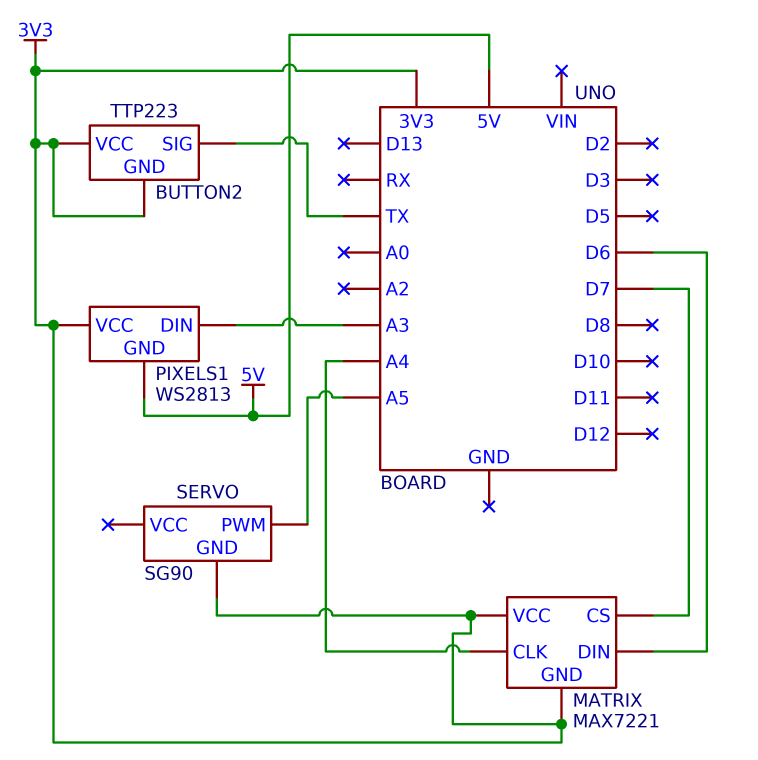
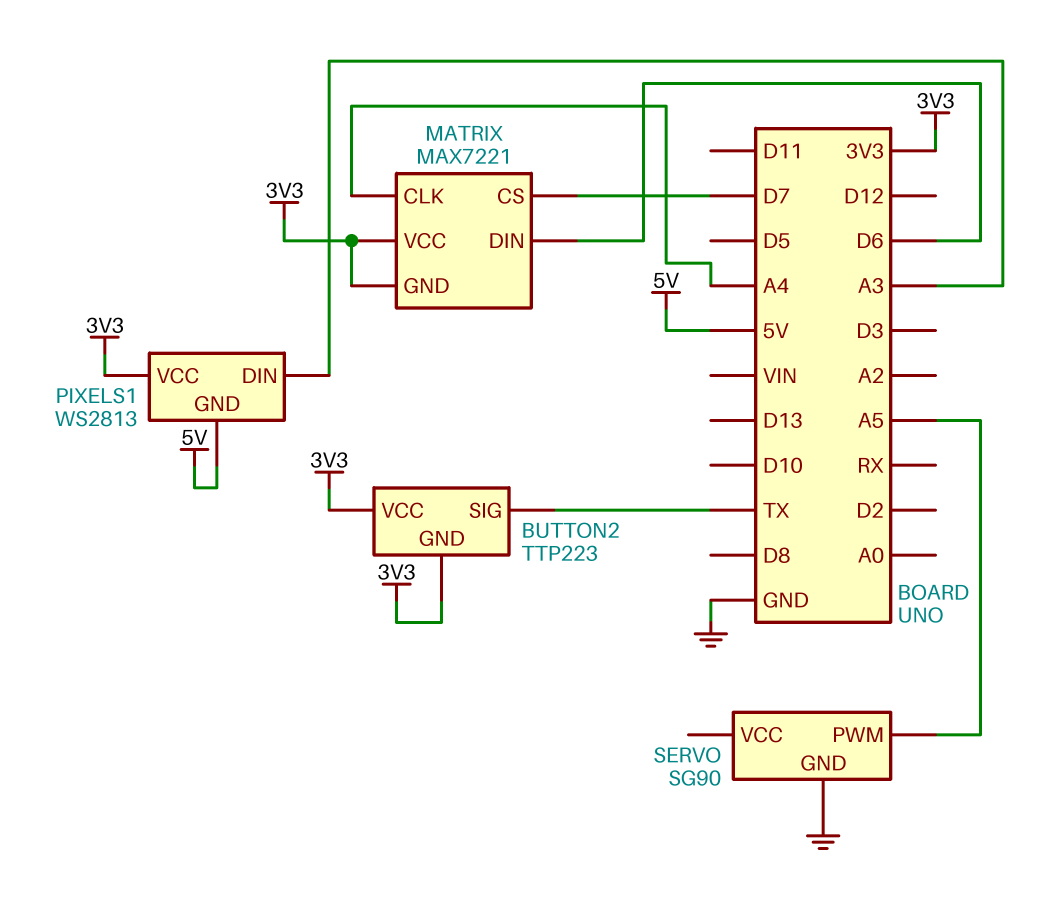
SERVO pin GND: 3V3 -> GND

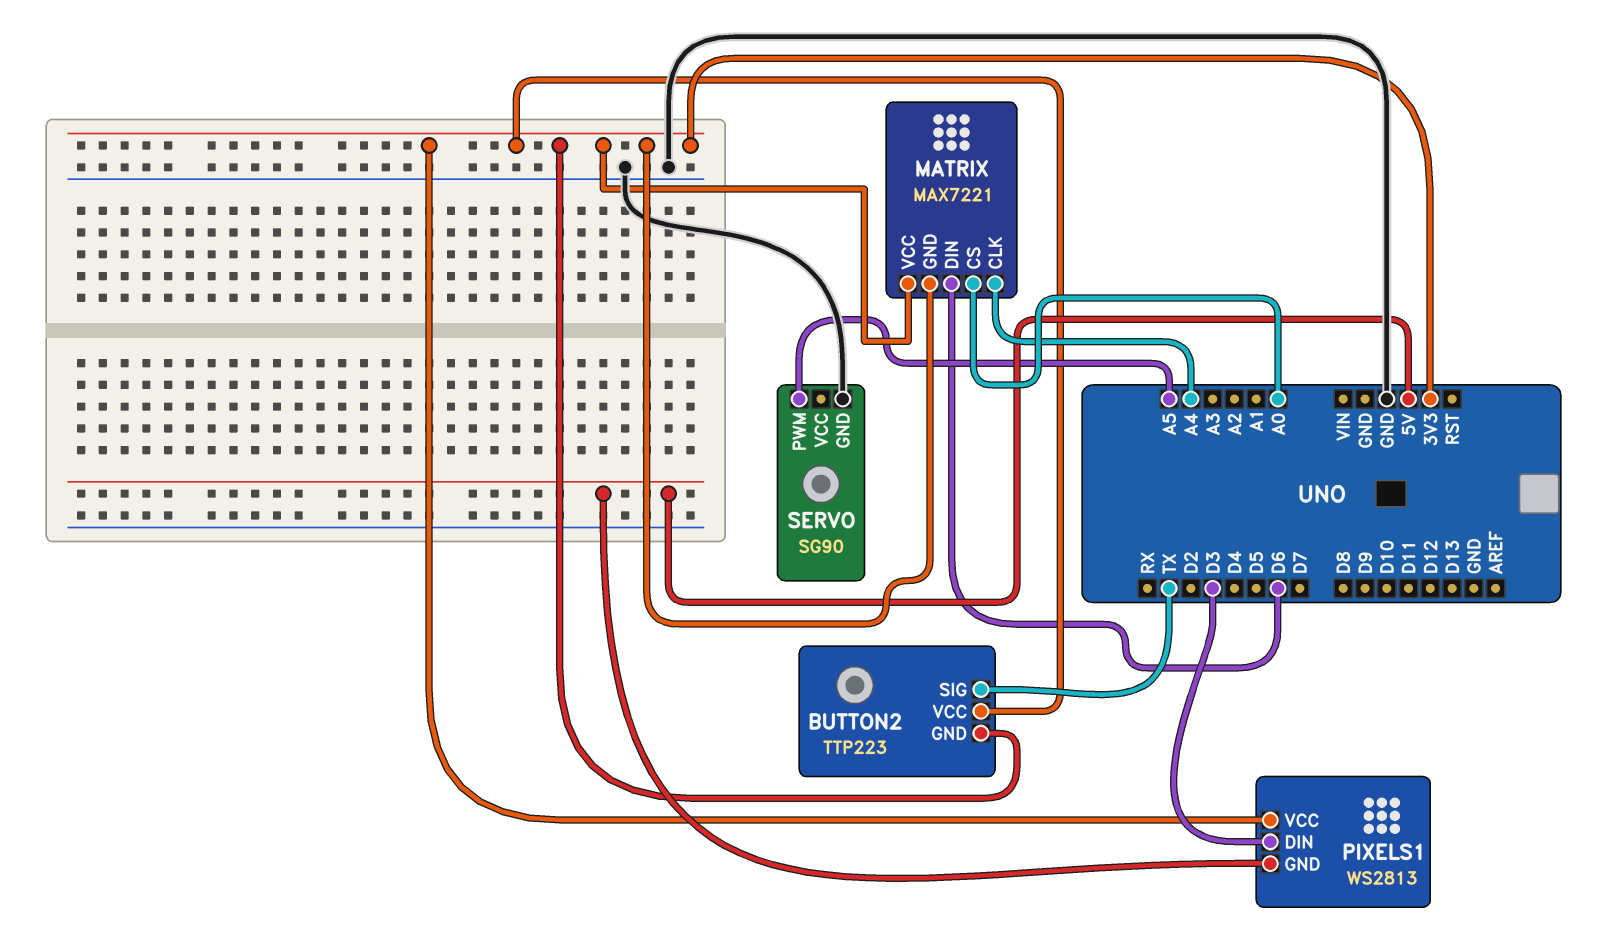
MATRIX pin CS: D7 -> A0
PIXELS1 pin DIN: A3 -> D3

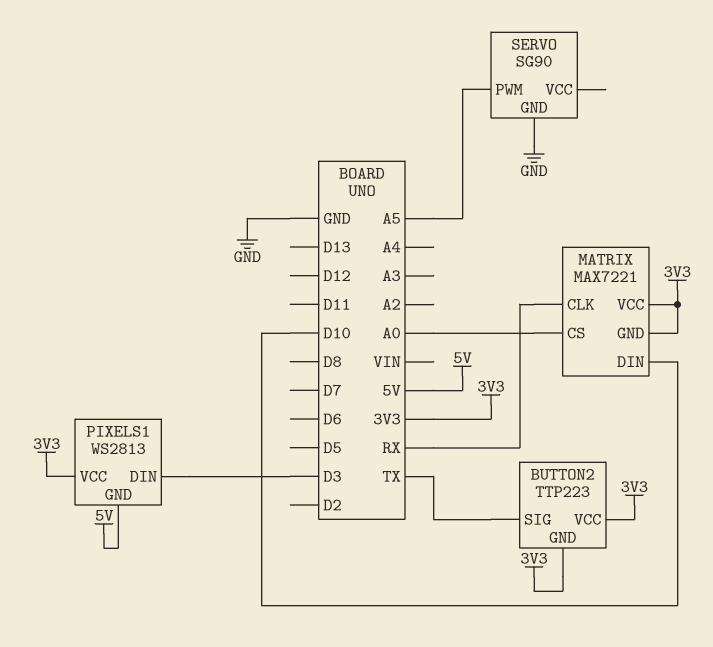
MATRIX pin CLK: A4 -> RX
MATRIX pin DIN: D6 -> D10

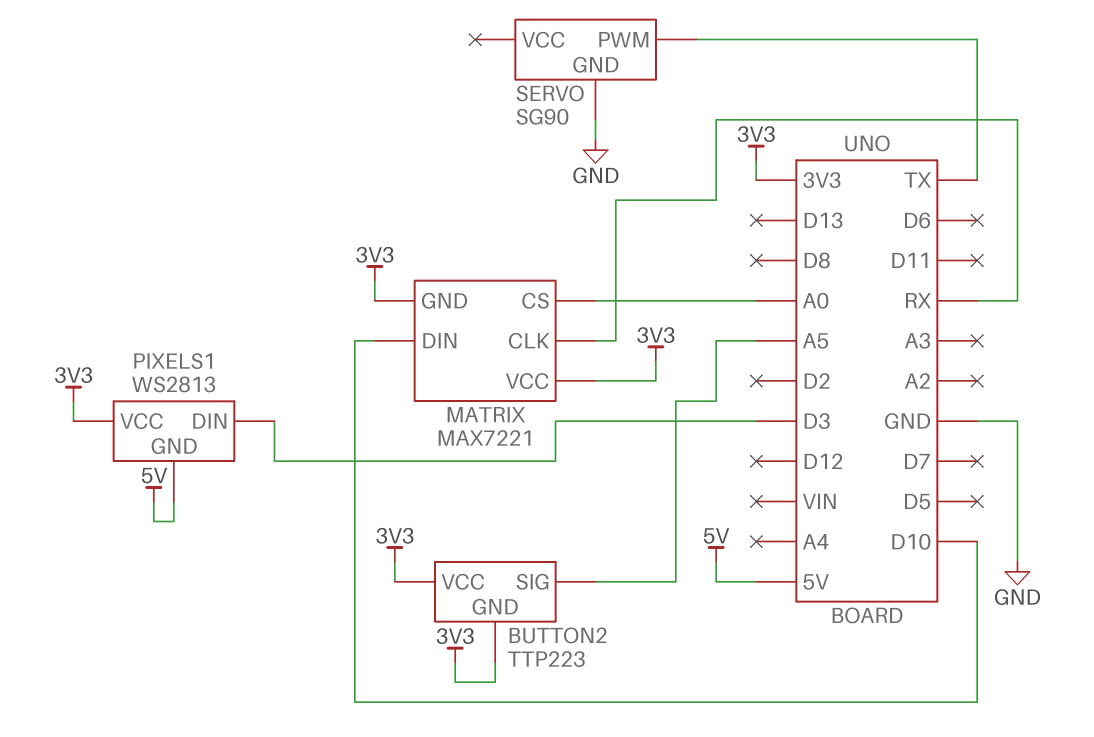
BUTTON2 pin SIG: TX -> A5
SERVO pin PWM: A5 -> TX

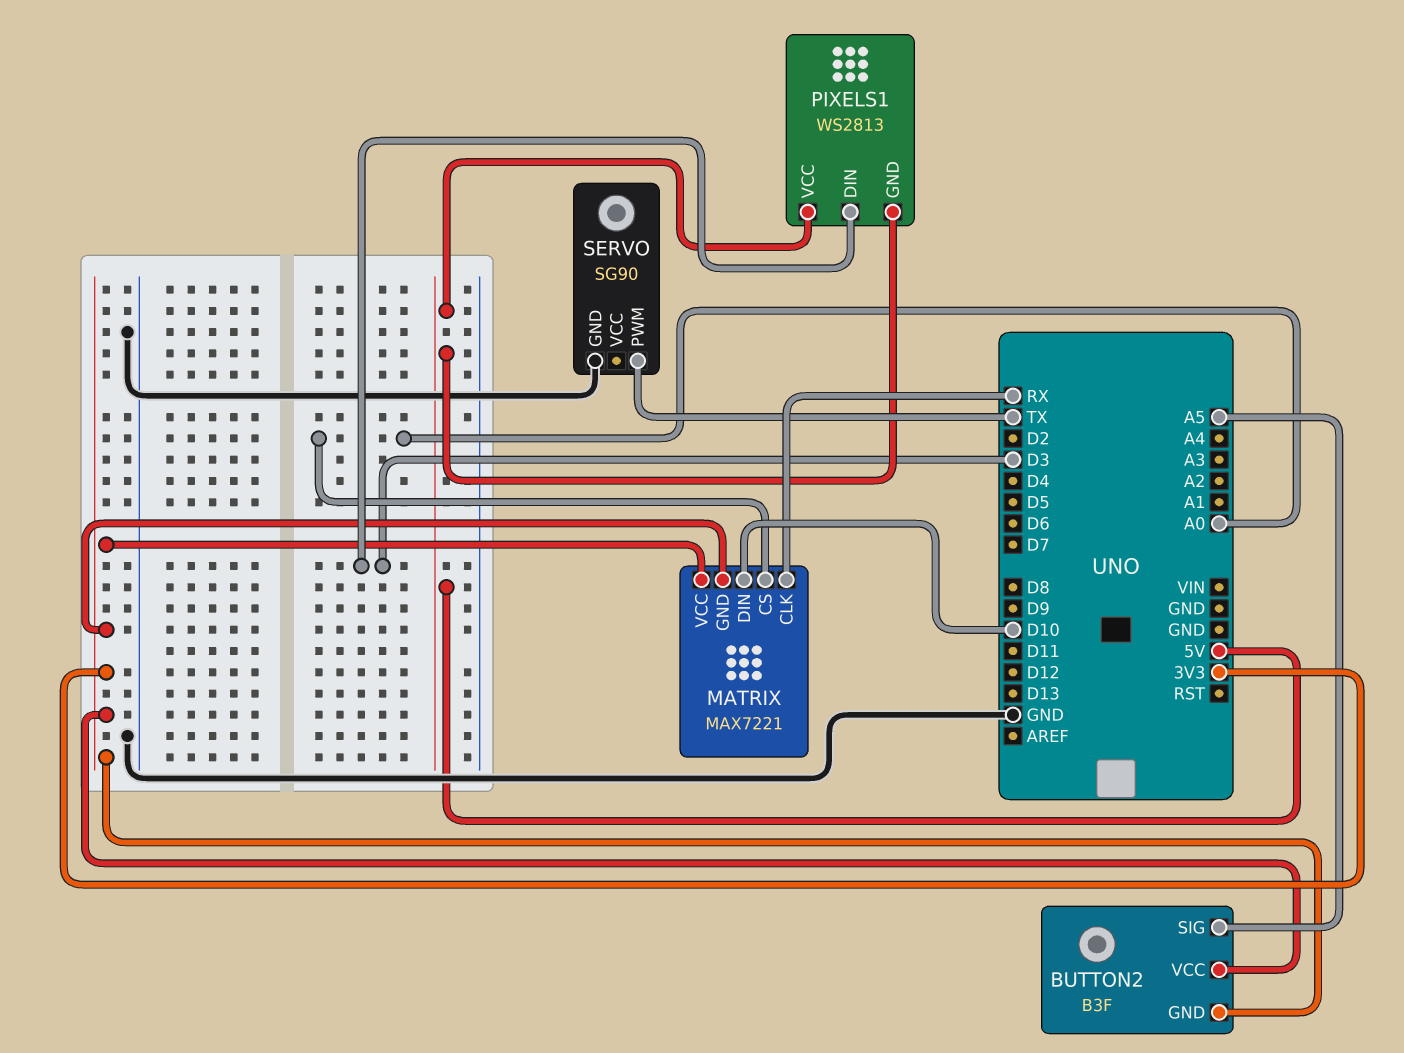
BUTTON2: TTP223 -> B3F
PIXELS1 pin VCC: 3V3 -> 5V

